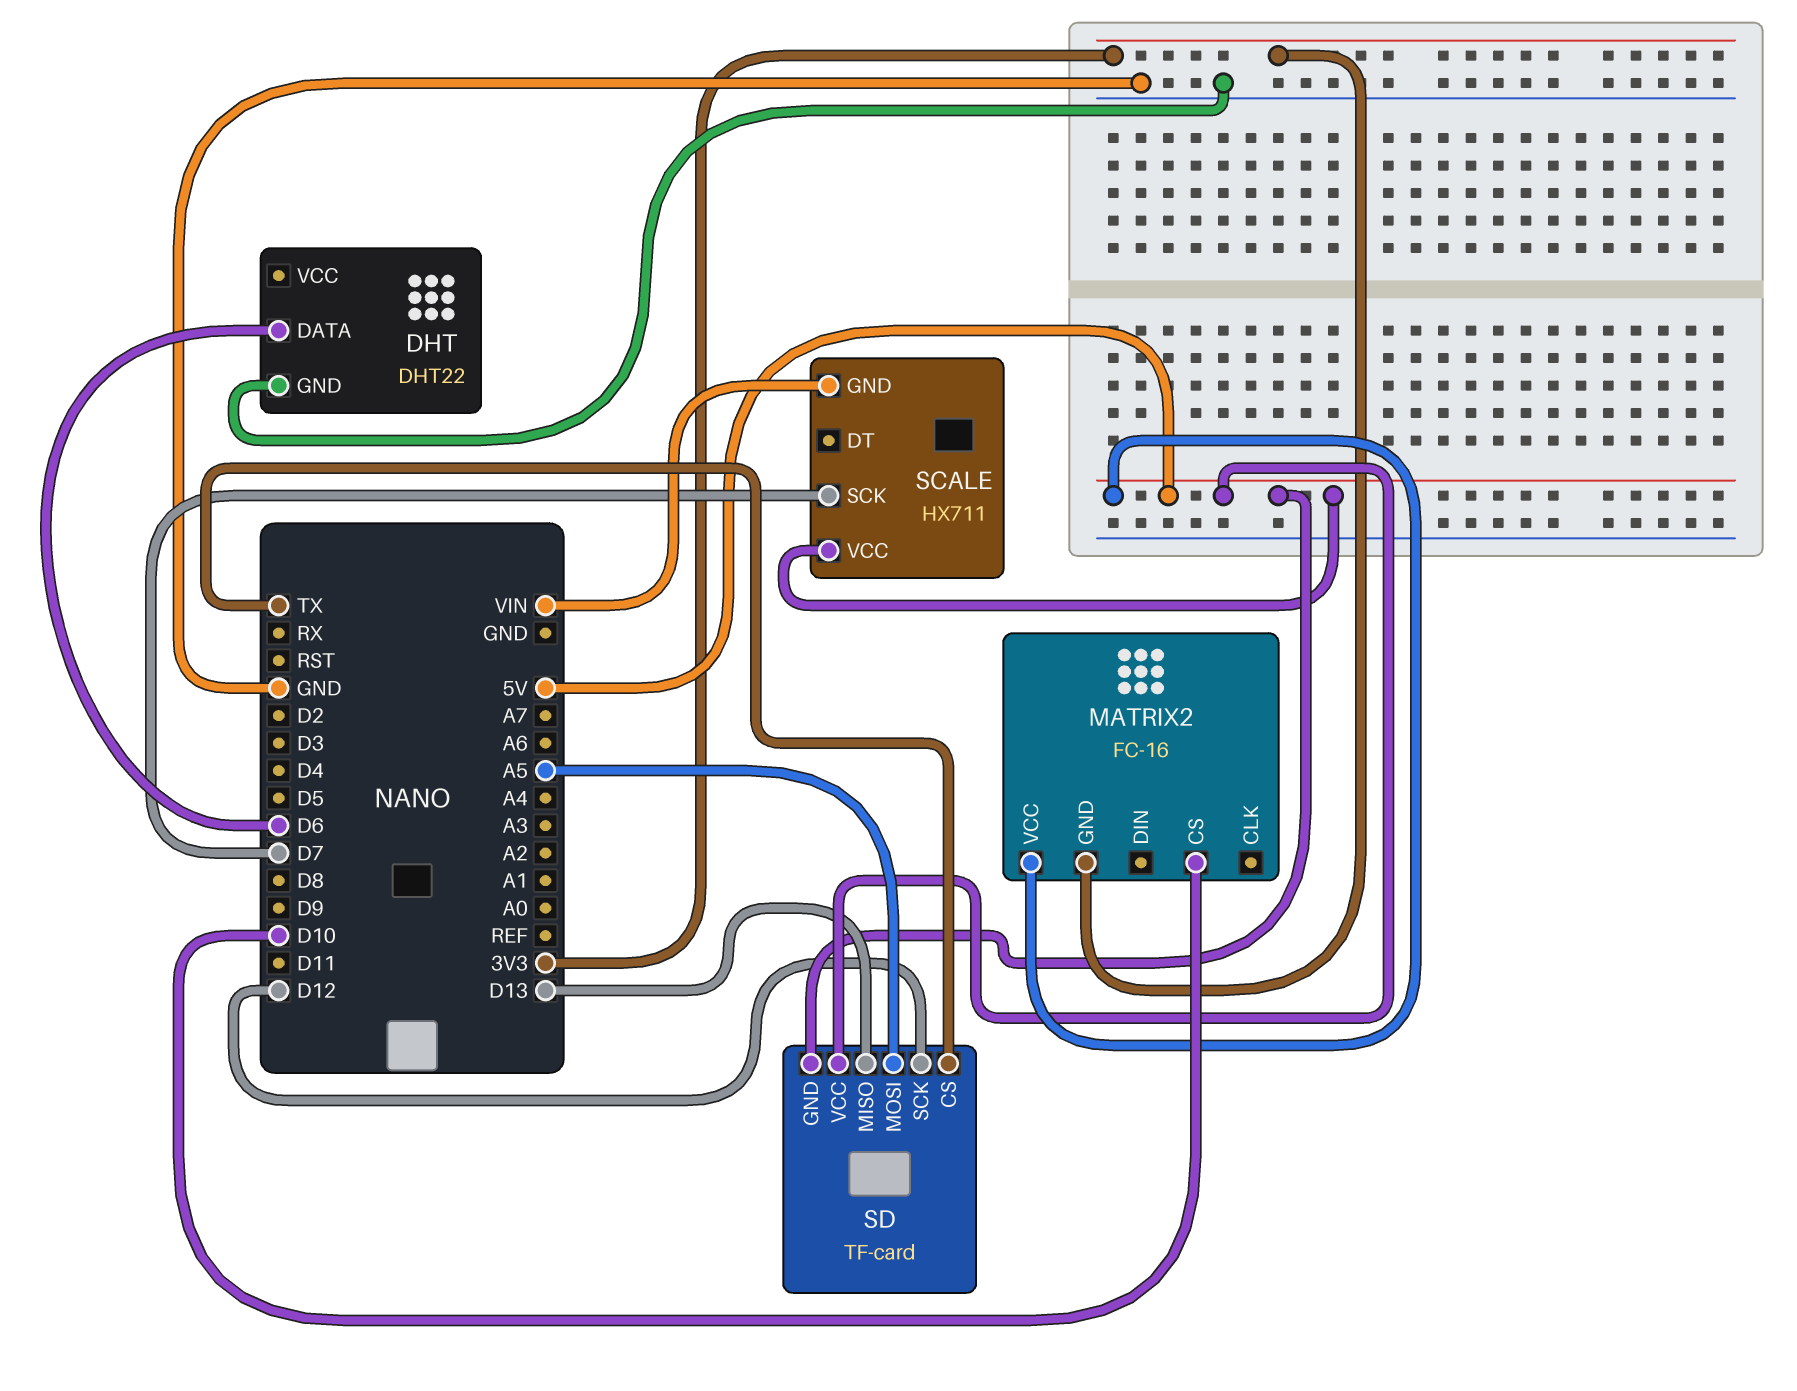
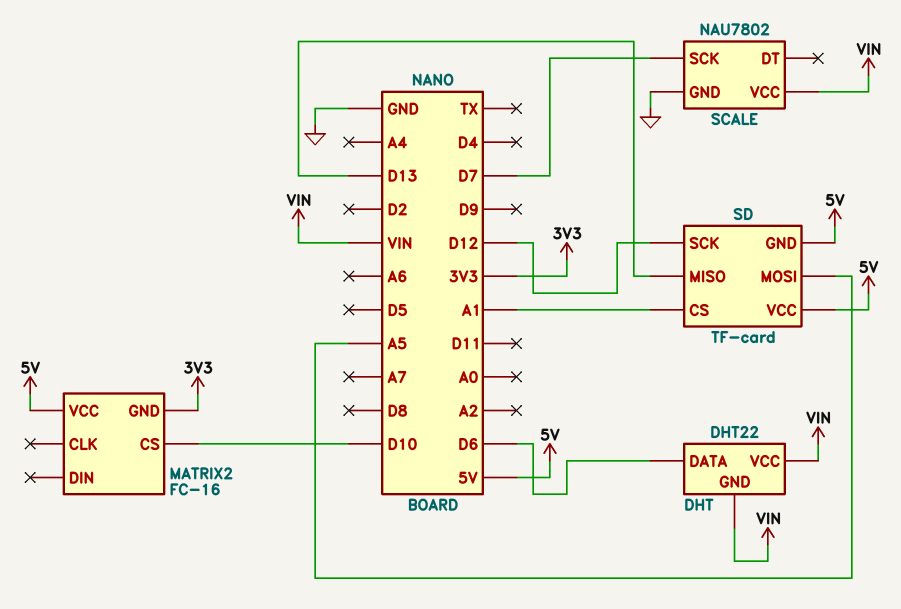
DHT pin GND: GND -> VIN
DHT pin VCC: none -> VIN
SCALE: HX711 -> NAU7802
SCALE pin GND: VIN -> GND
SCALE pin VCC: 5V -> VIN
SD pin CS: TX -> A1

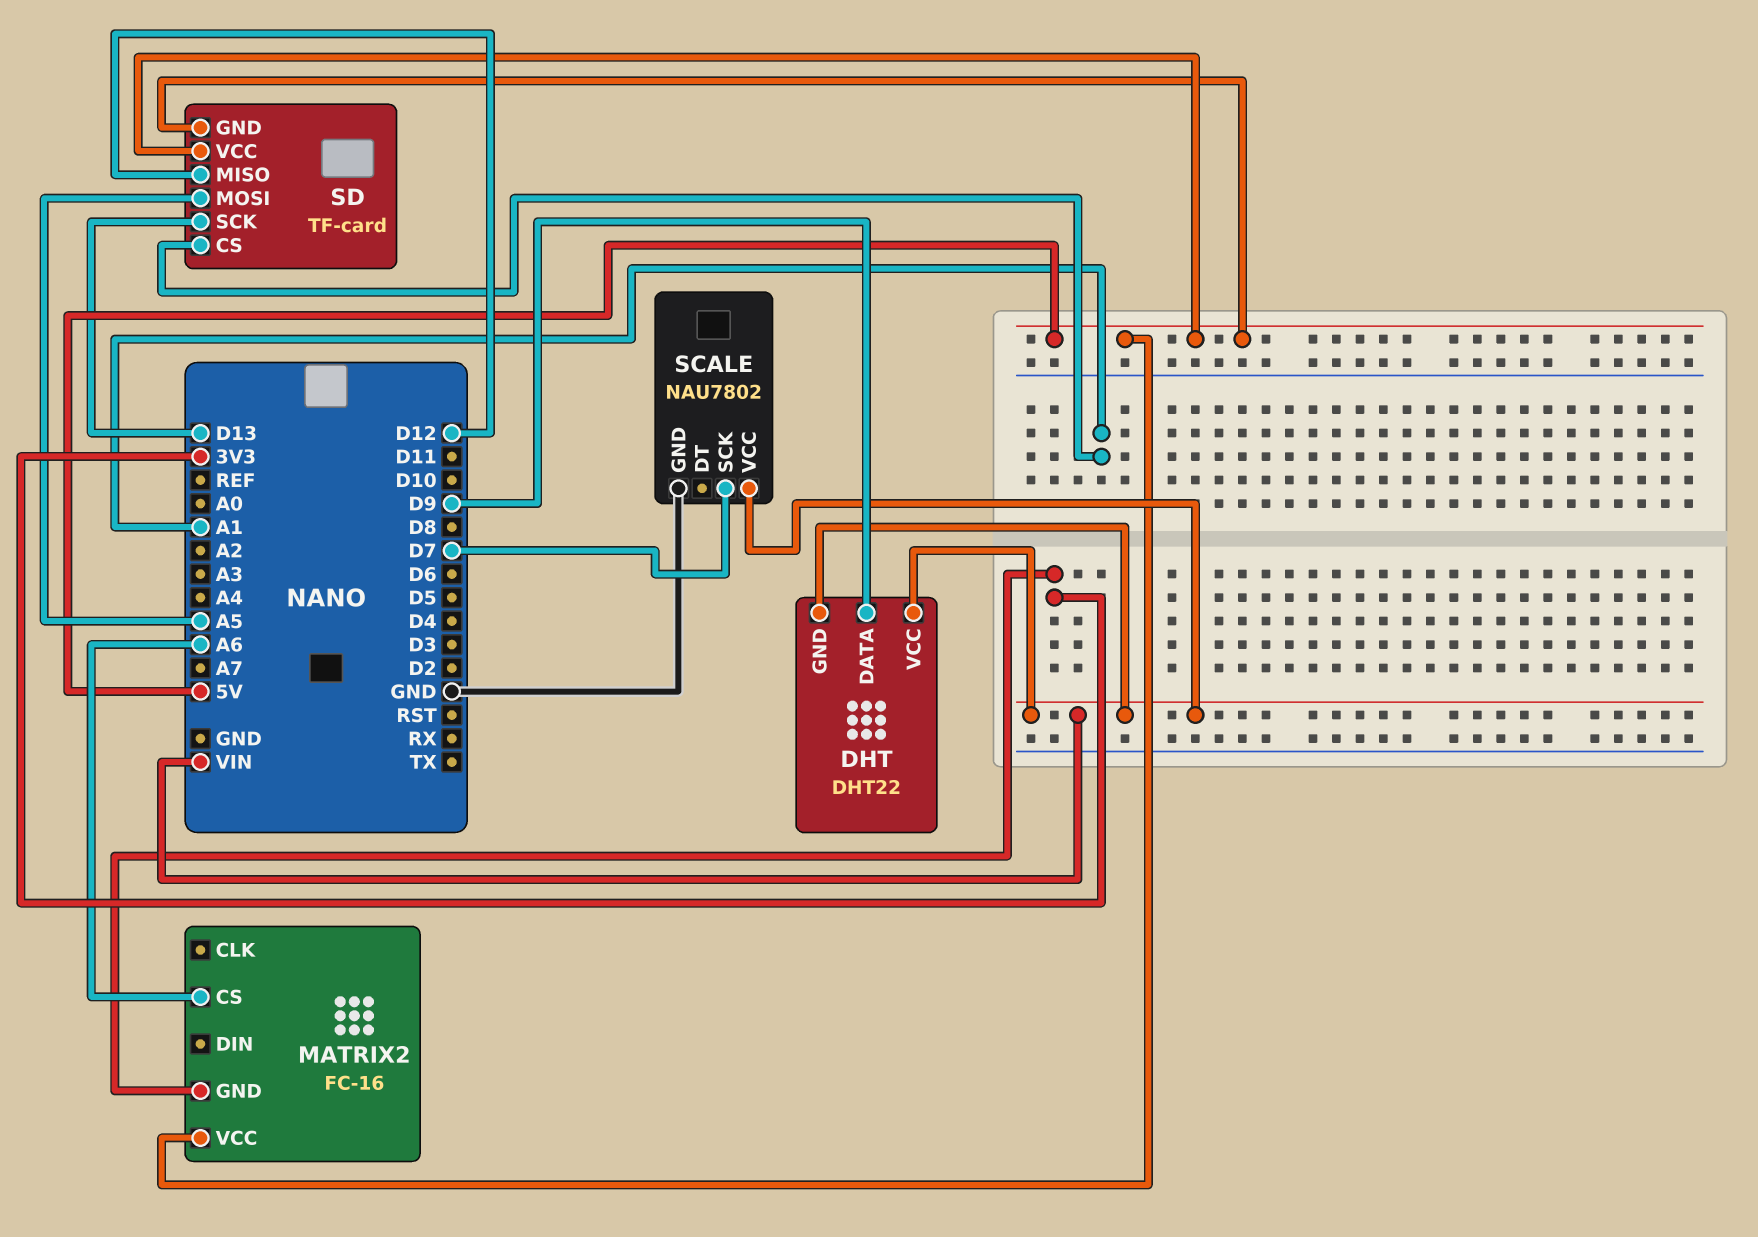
DHT pin DATA: D6 -> D9
MATRIX2 pin CS: D10 -> A6
SD pin MISO: D13 -> D12
SD pin SCK: D12 -> D13

